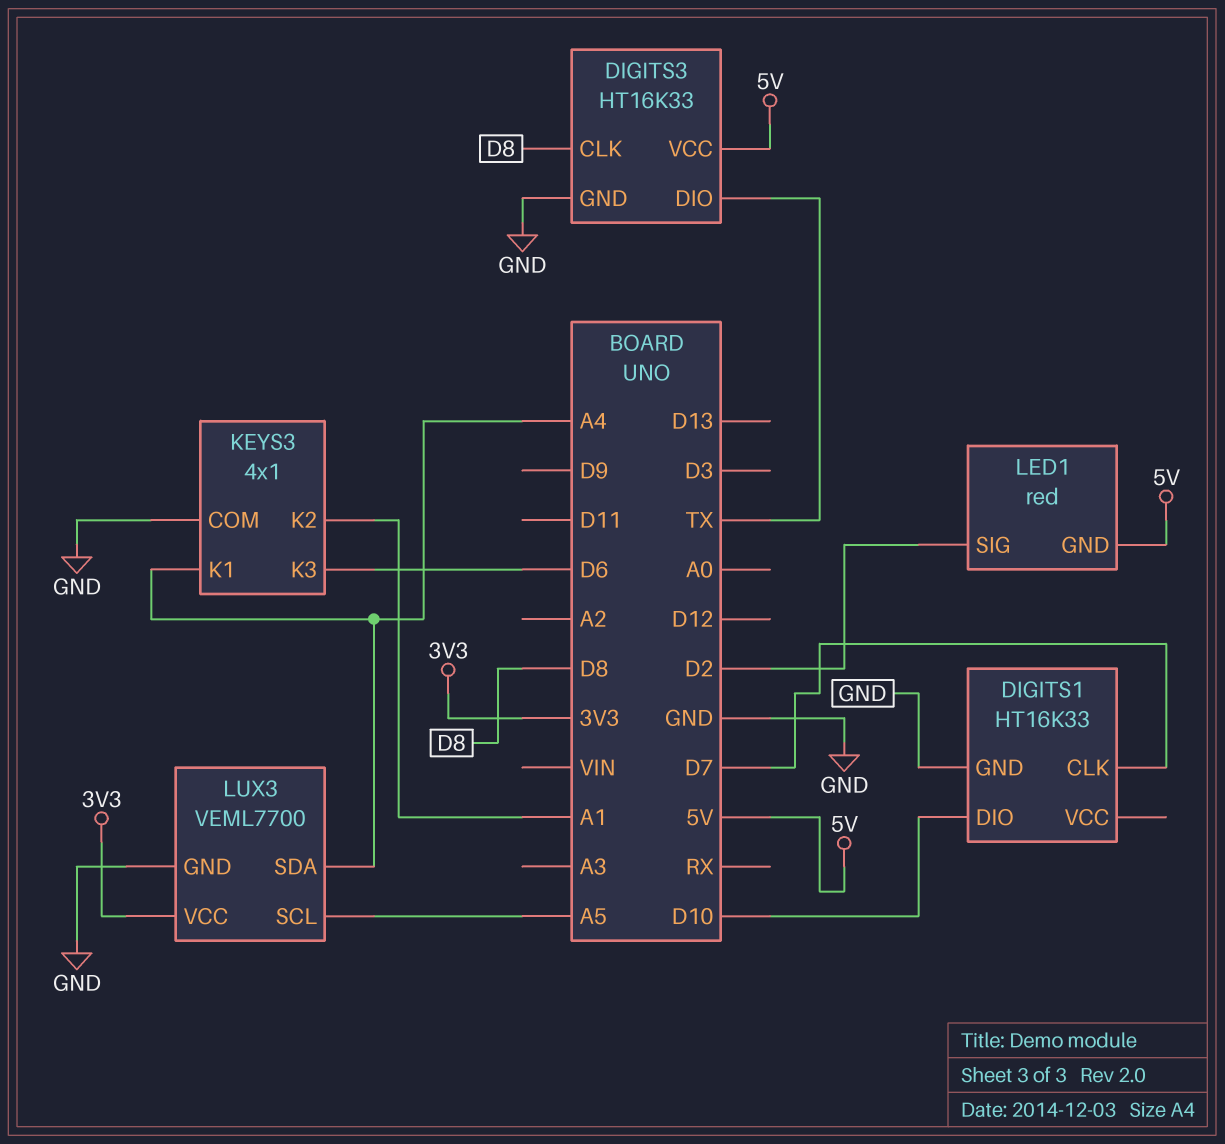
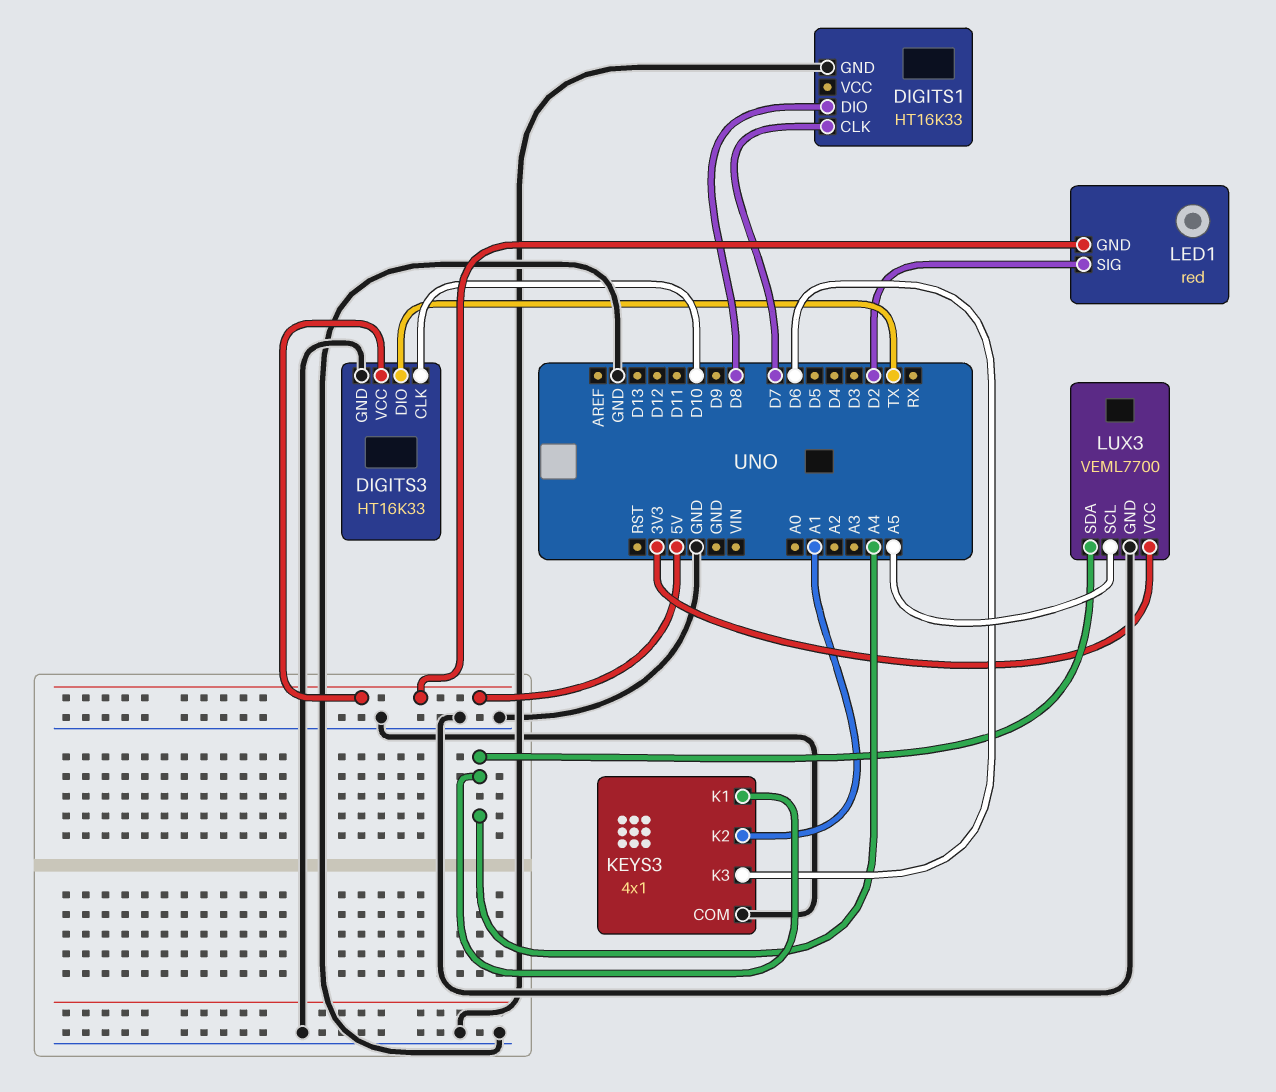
DIGITS1 pin DIO: D10 -> D8
DIGITS3 pin CLK: D8 -> D10

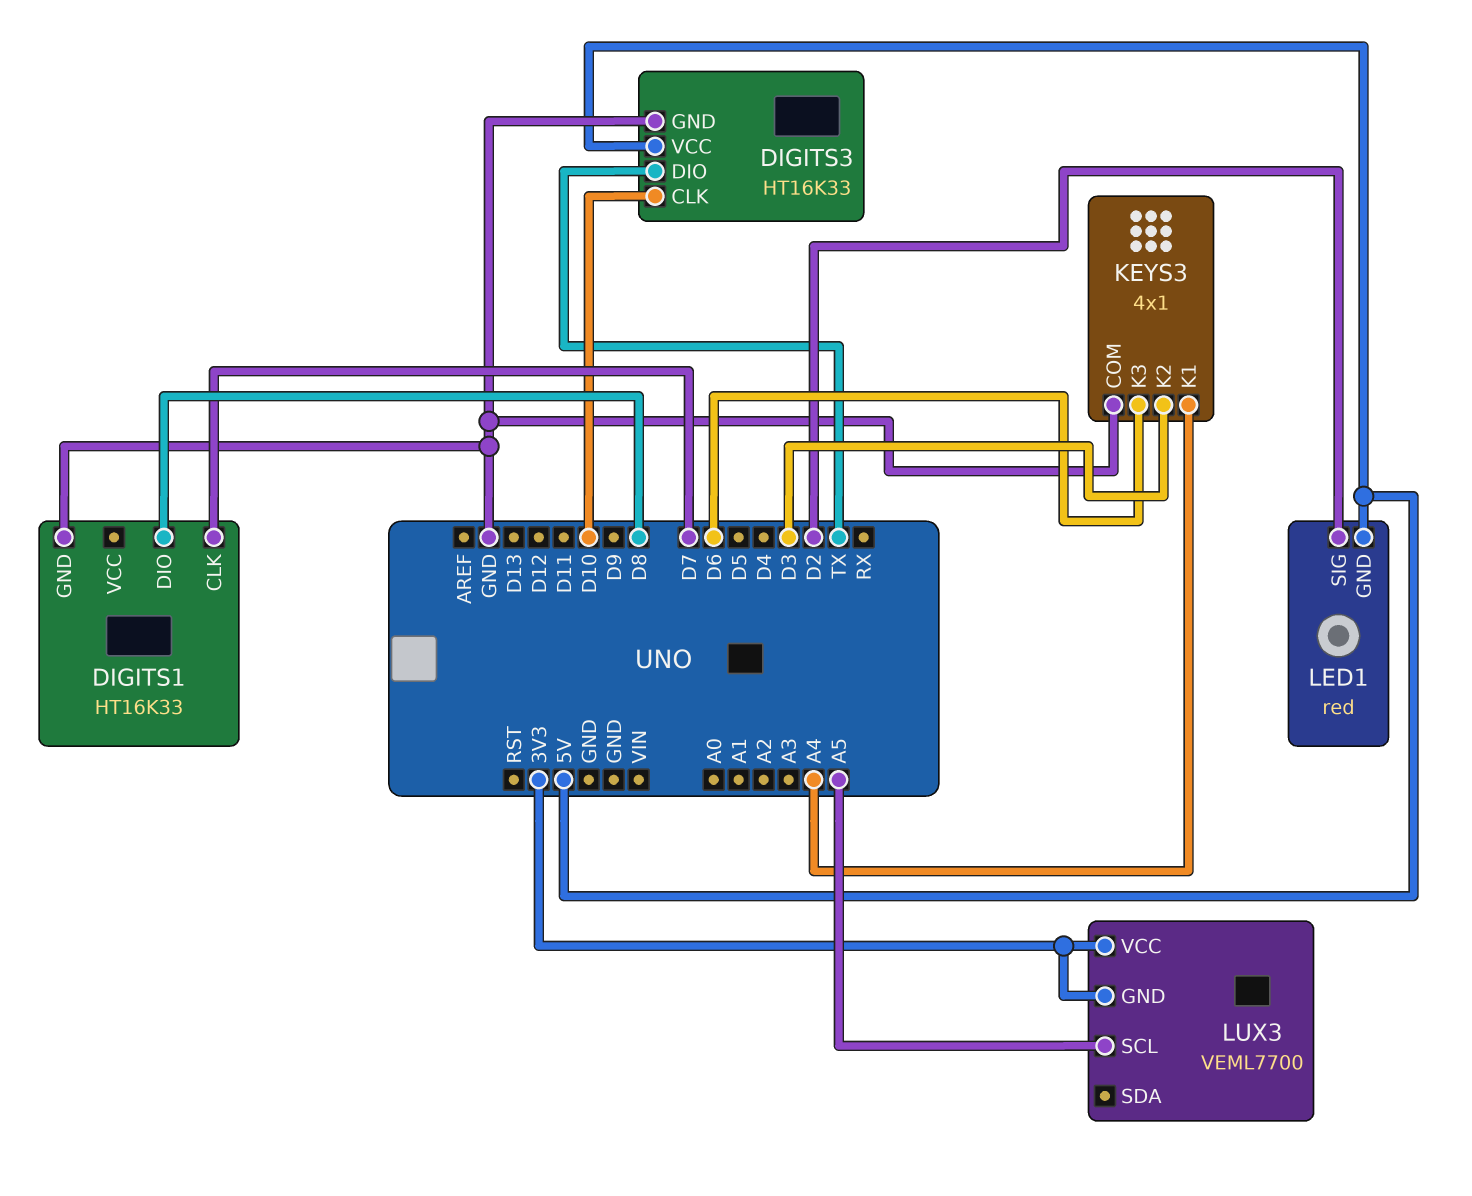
KEYS3 pin K2: A1 -> D3
LUX3 pin GND: GND -> 3V3
LUX3 pin SDA: A4 -> none

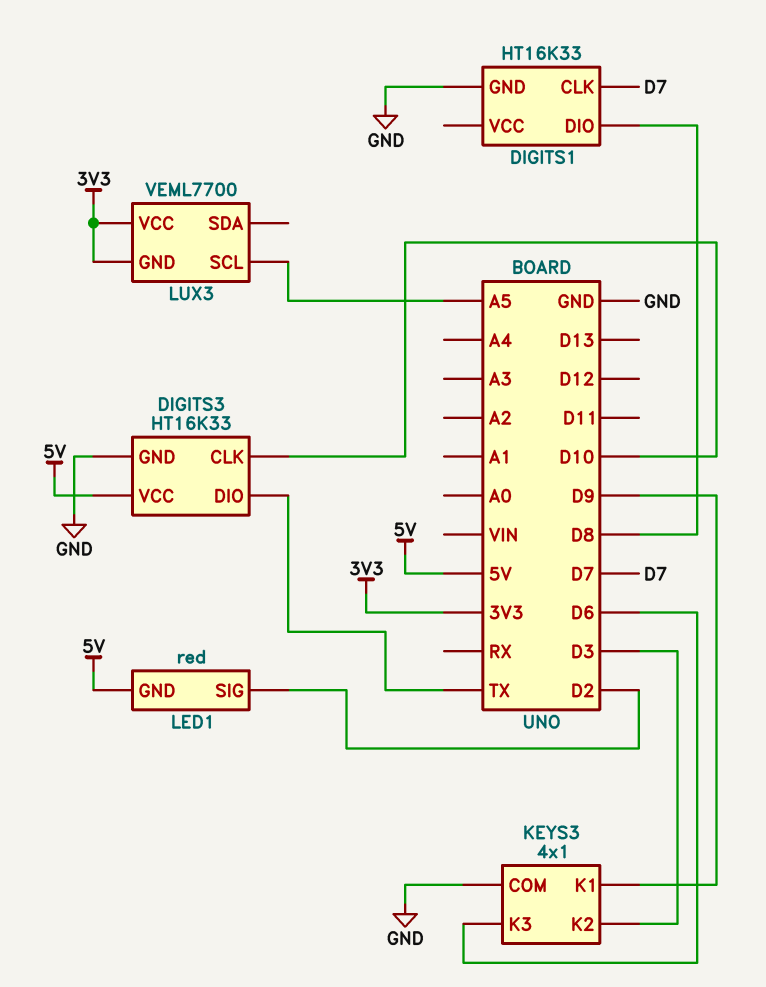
KEYS3 pin K1: A4 -> D9

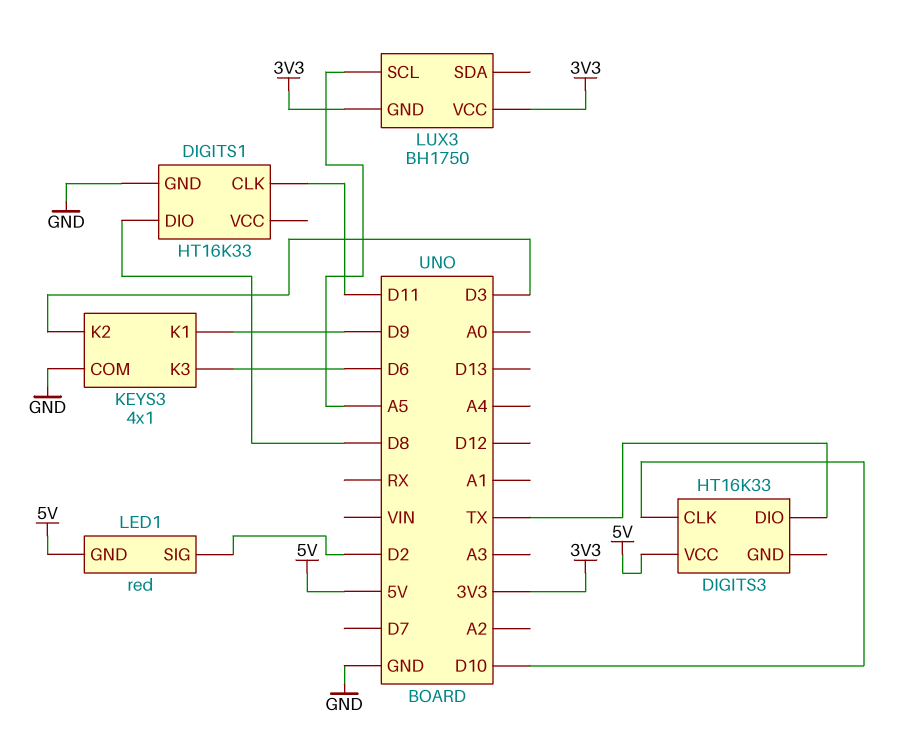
DIGITS1 pin CLK: D7 -> D11
DIGITS3 pin GND: GND -> none
LUX3: VEML7700 -> BH1750

